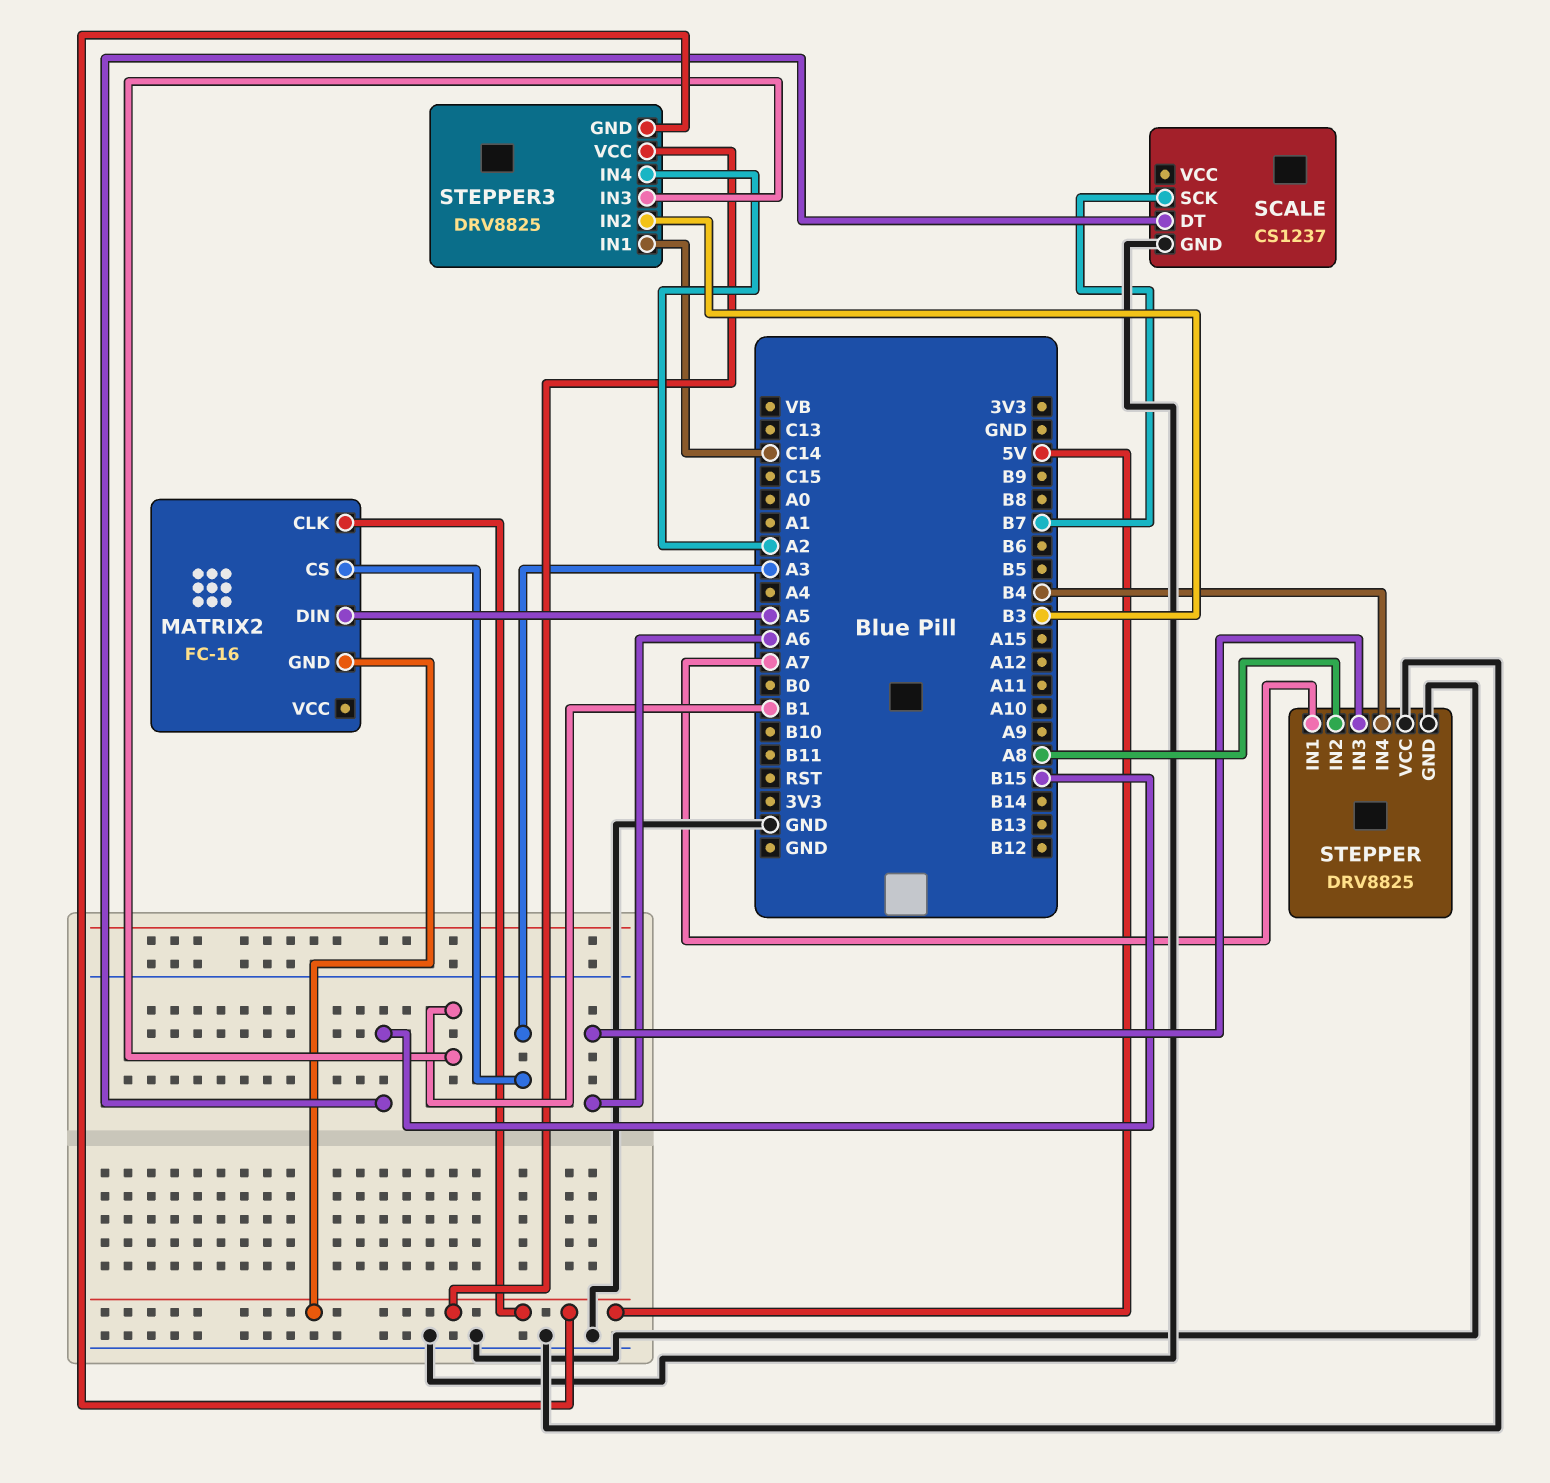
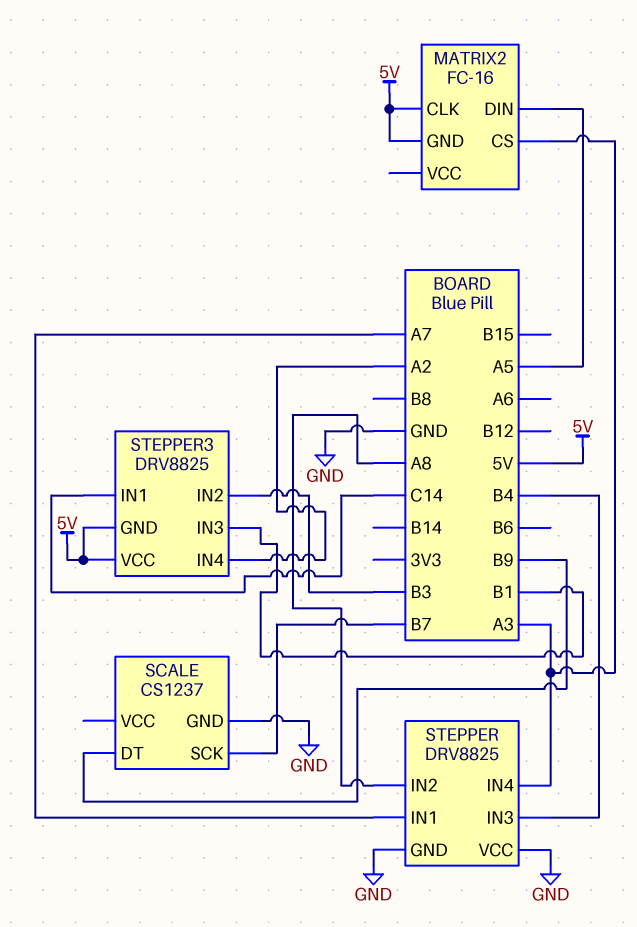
SCALE pin DT: B15 -> B9
STEPPER pin IN3: A6 -> B4
STEPPER pin IN4: B4 -> A3

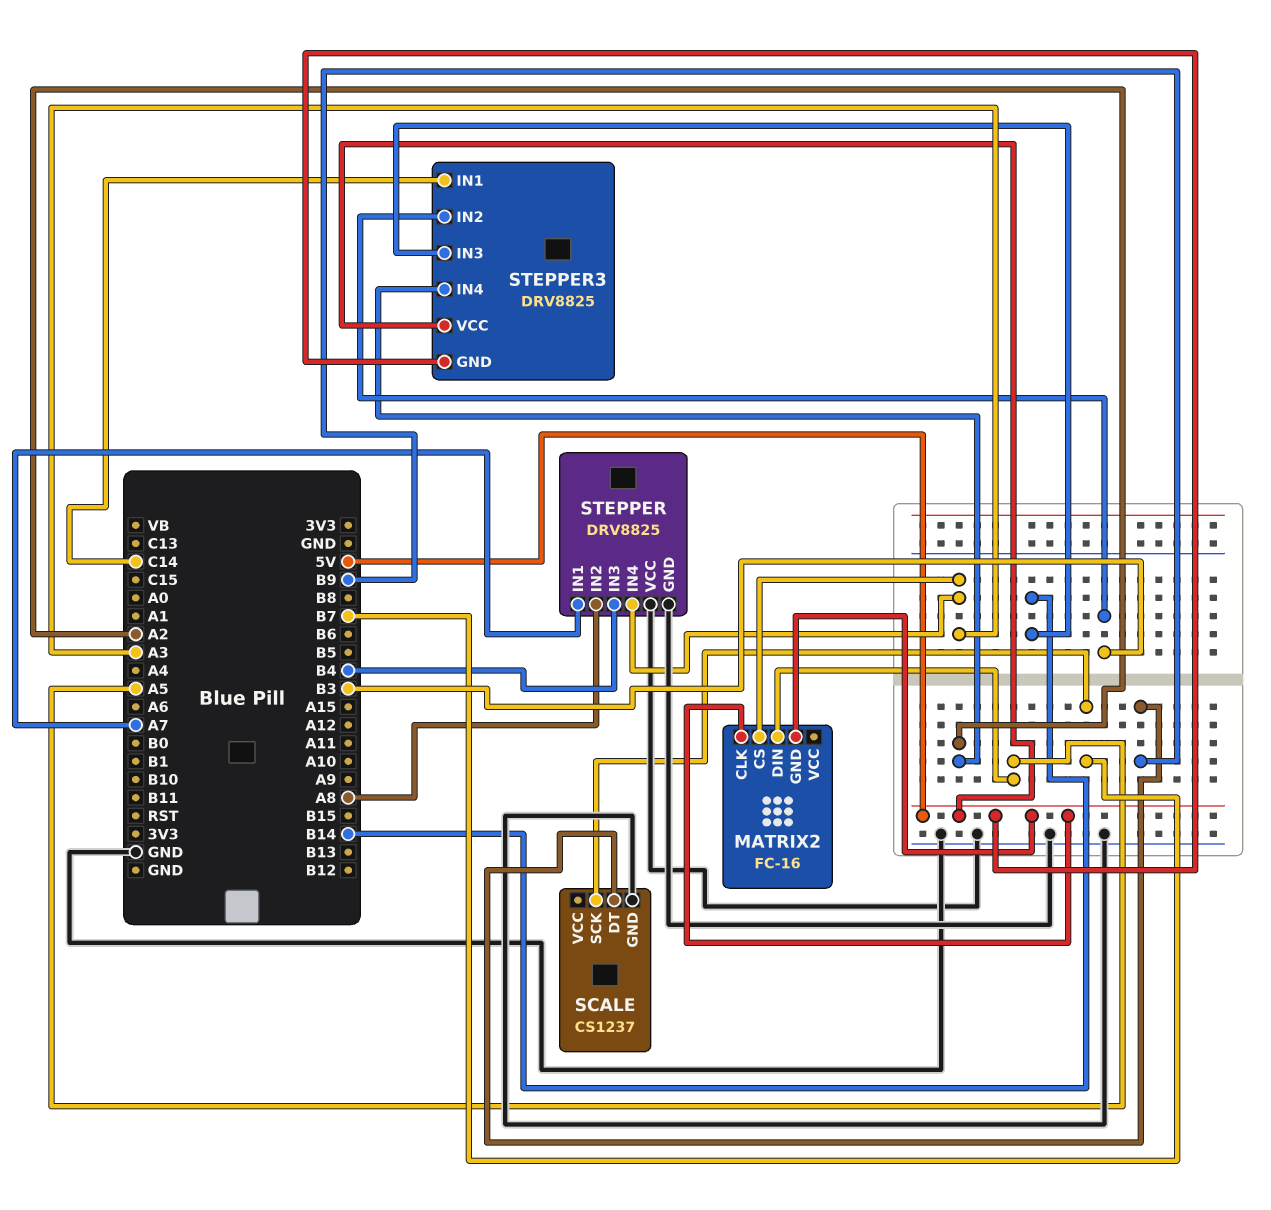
STEPPER3 pin IN3: B1 -> B14

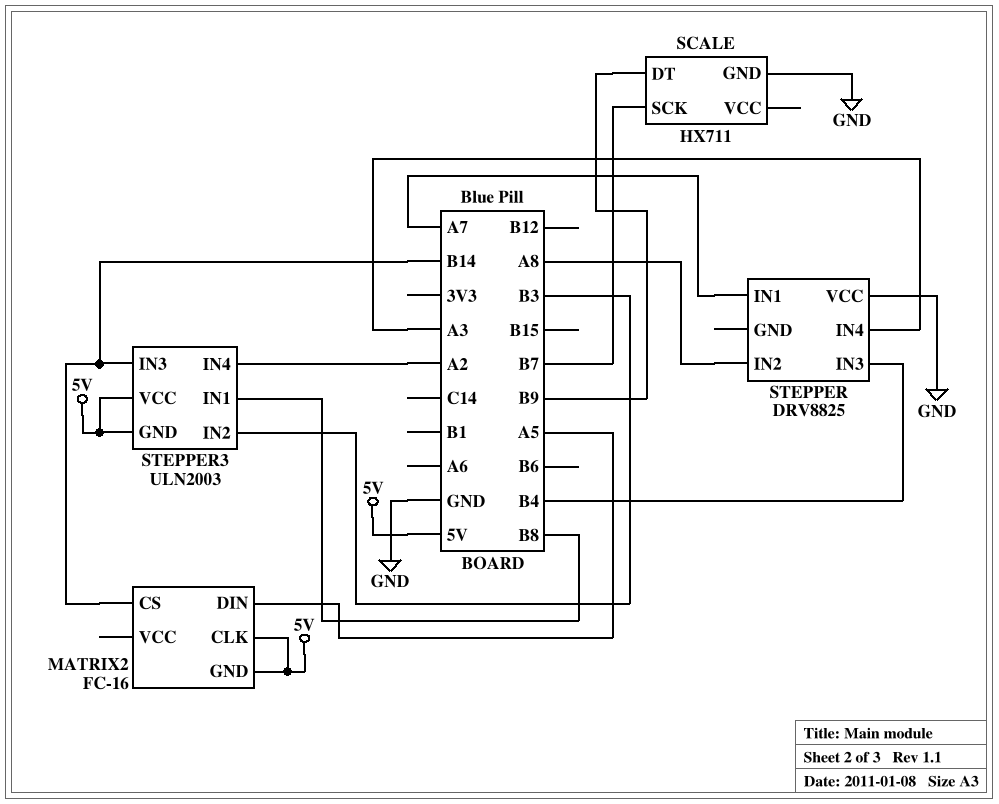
MATRIX2 pin CS: A3 -> B14
SCALE: CS1237 -> HX711
STEPPER pin GND: GND -> none
STEPPER3: DRV8825 -> ULN2003
STEPPER3 pin IN1: C14 -> B8

